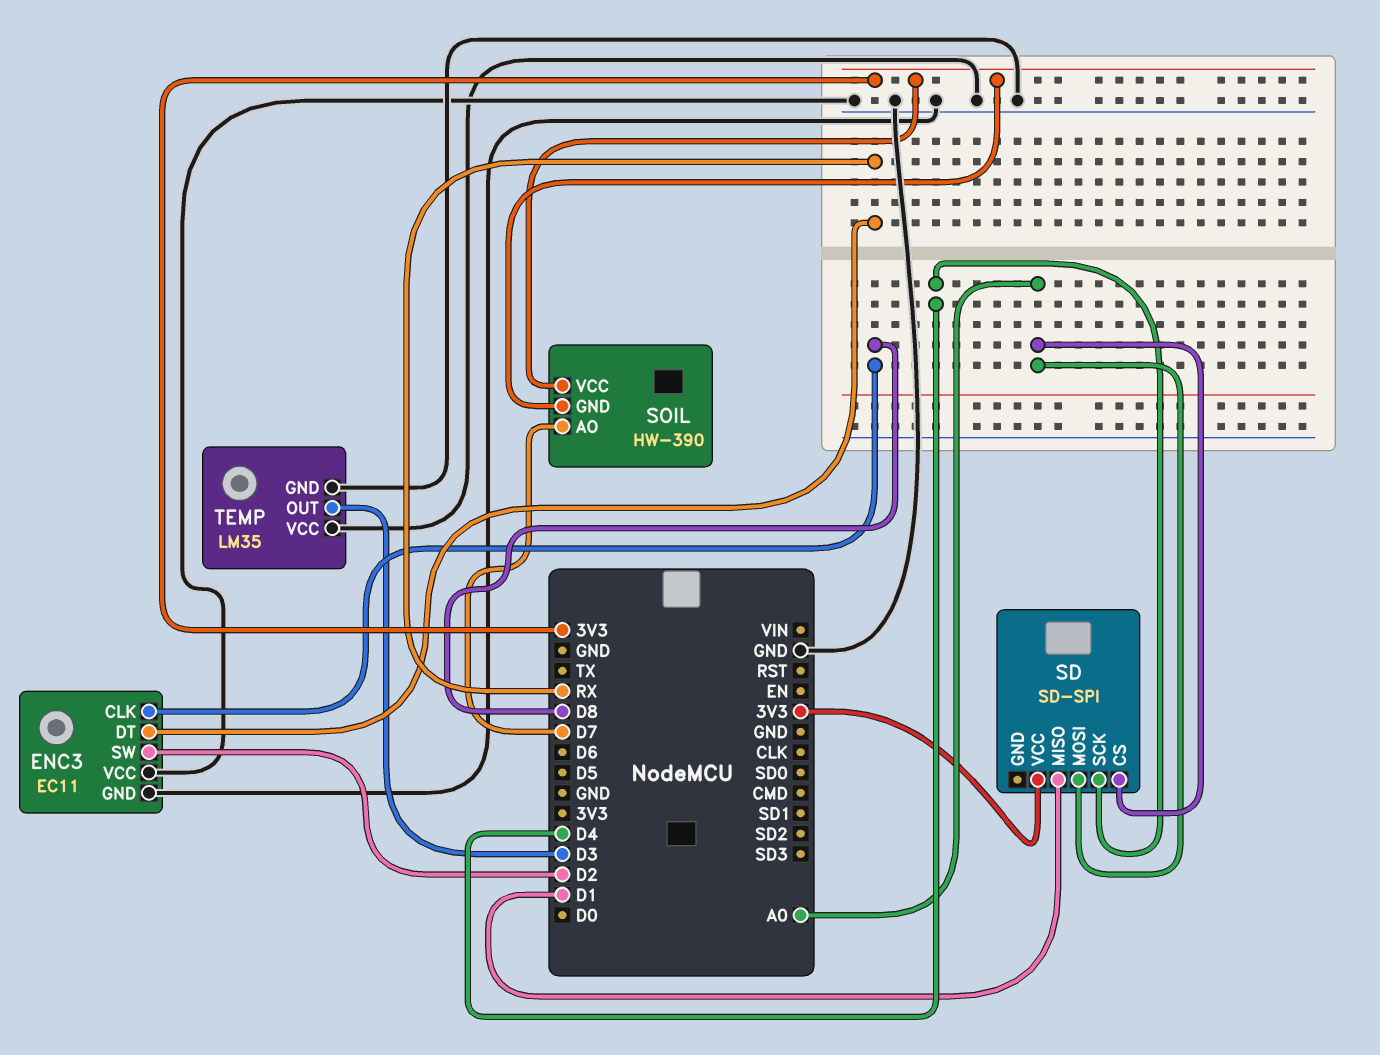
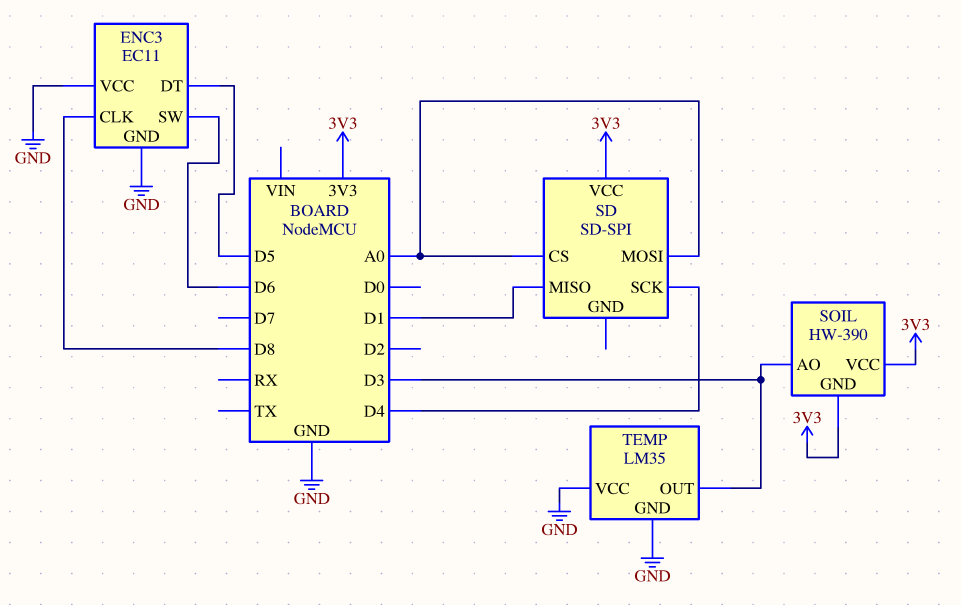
ENC3 pin DT: RX -> D5
ENC3 pin SW: D2 -> D6
SOIL pin AO: D7 -> D3

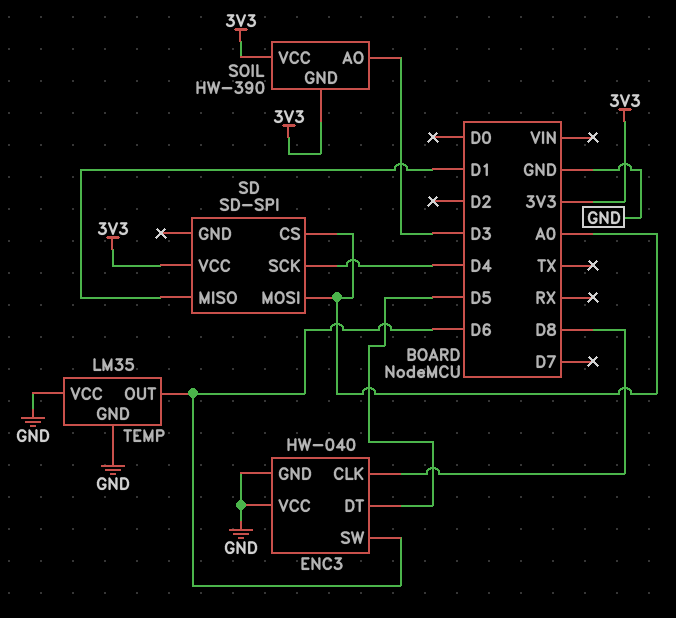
ENC3: EC11 -> HW-040
TEMP pin OUT: D3 -> D6

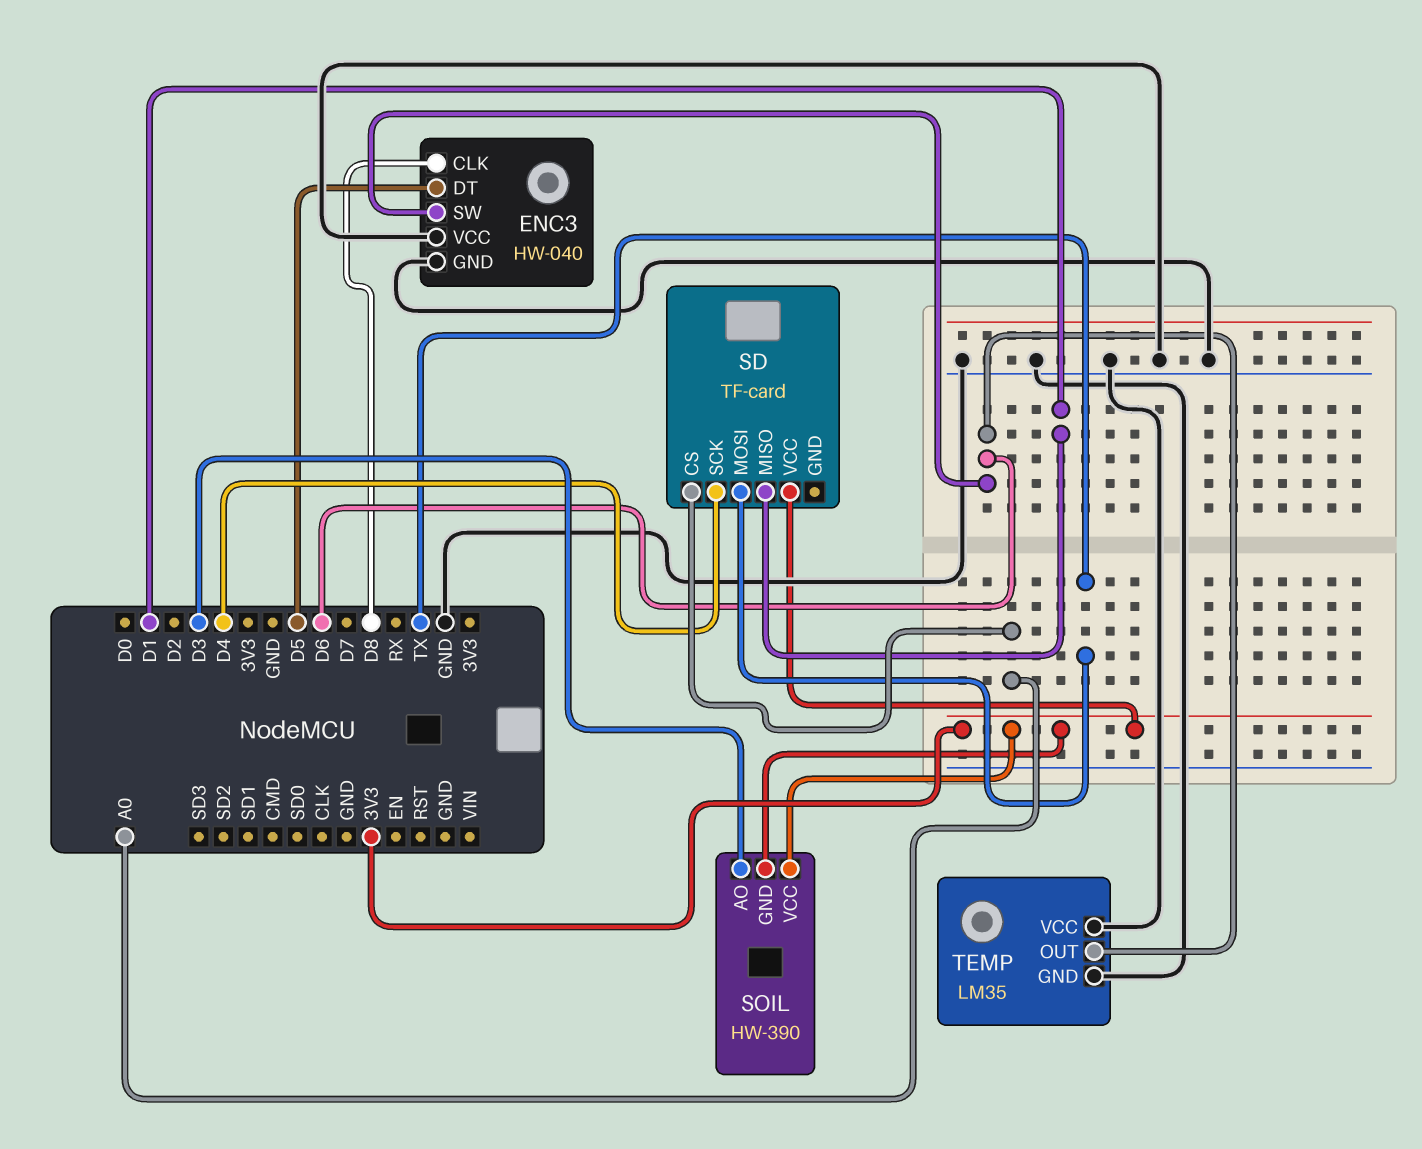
SD: SD-SPI -> TF-card
SD pin MOSI: A0 -> TX

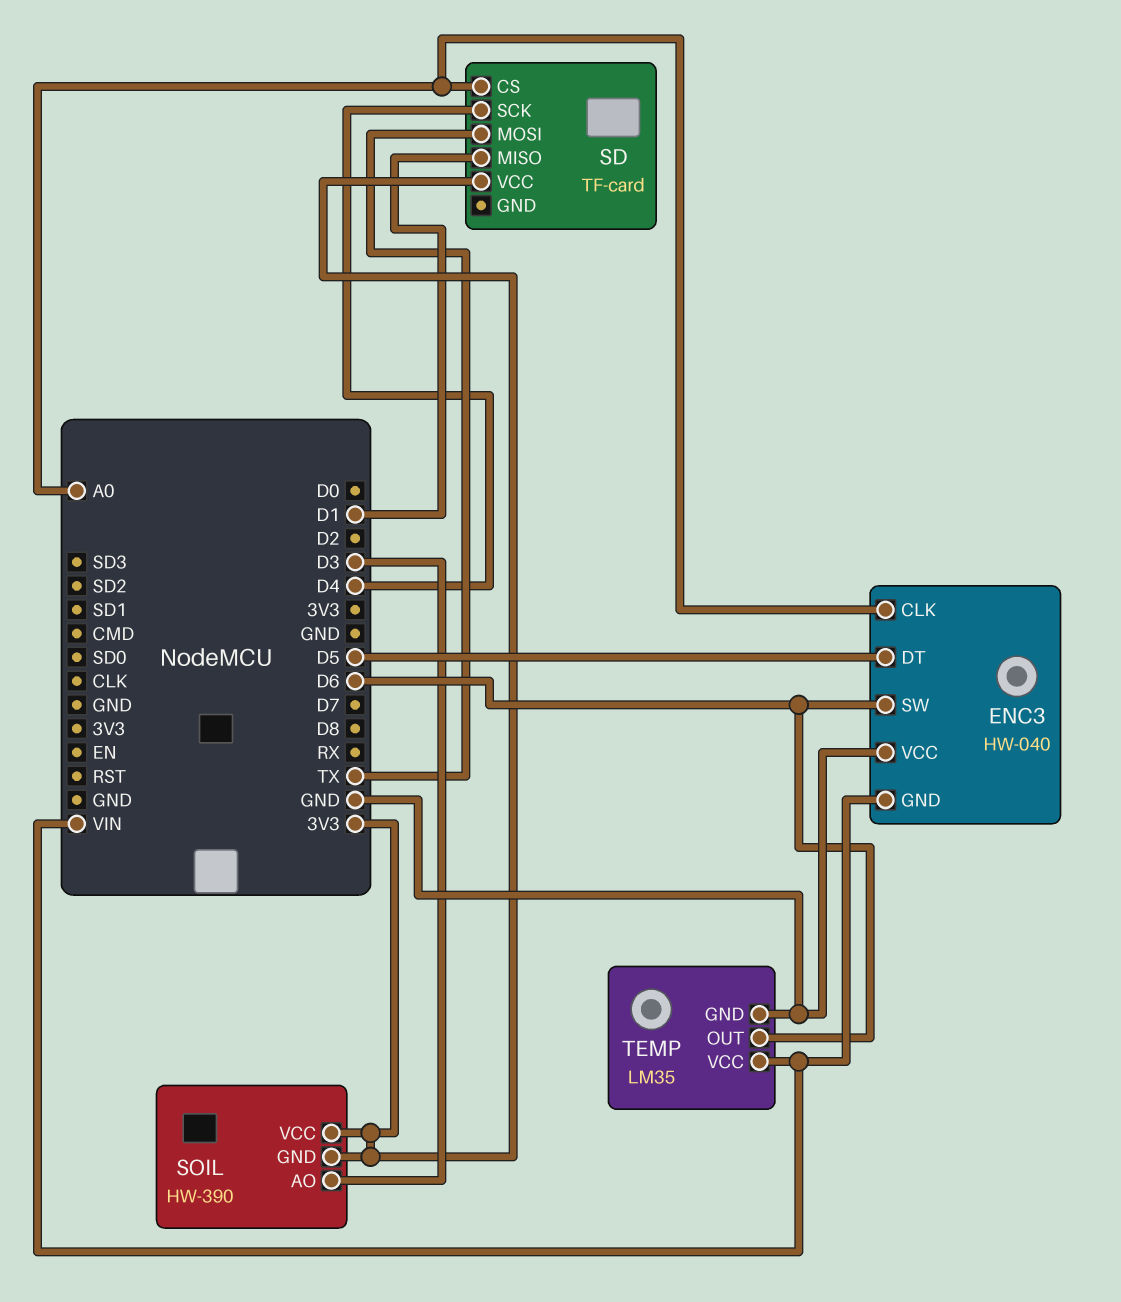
ENC3 pin CLK: D8 -> A0
ENC3 pin GND: GND -> VIN
TEMP pin VCC: GND -> VIN

